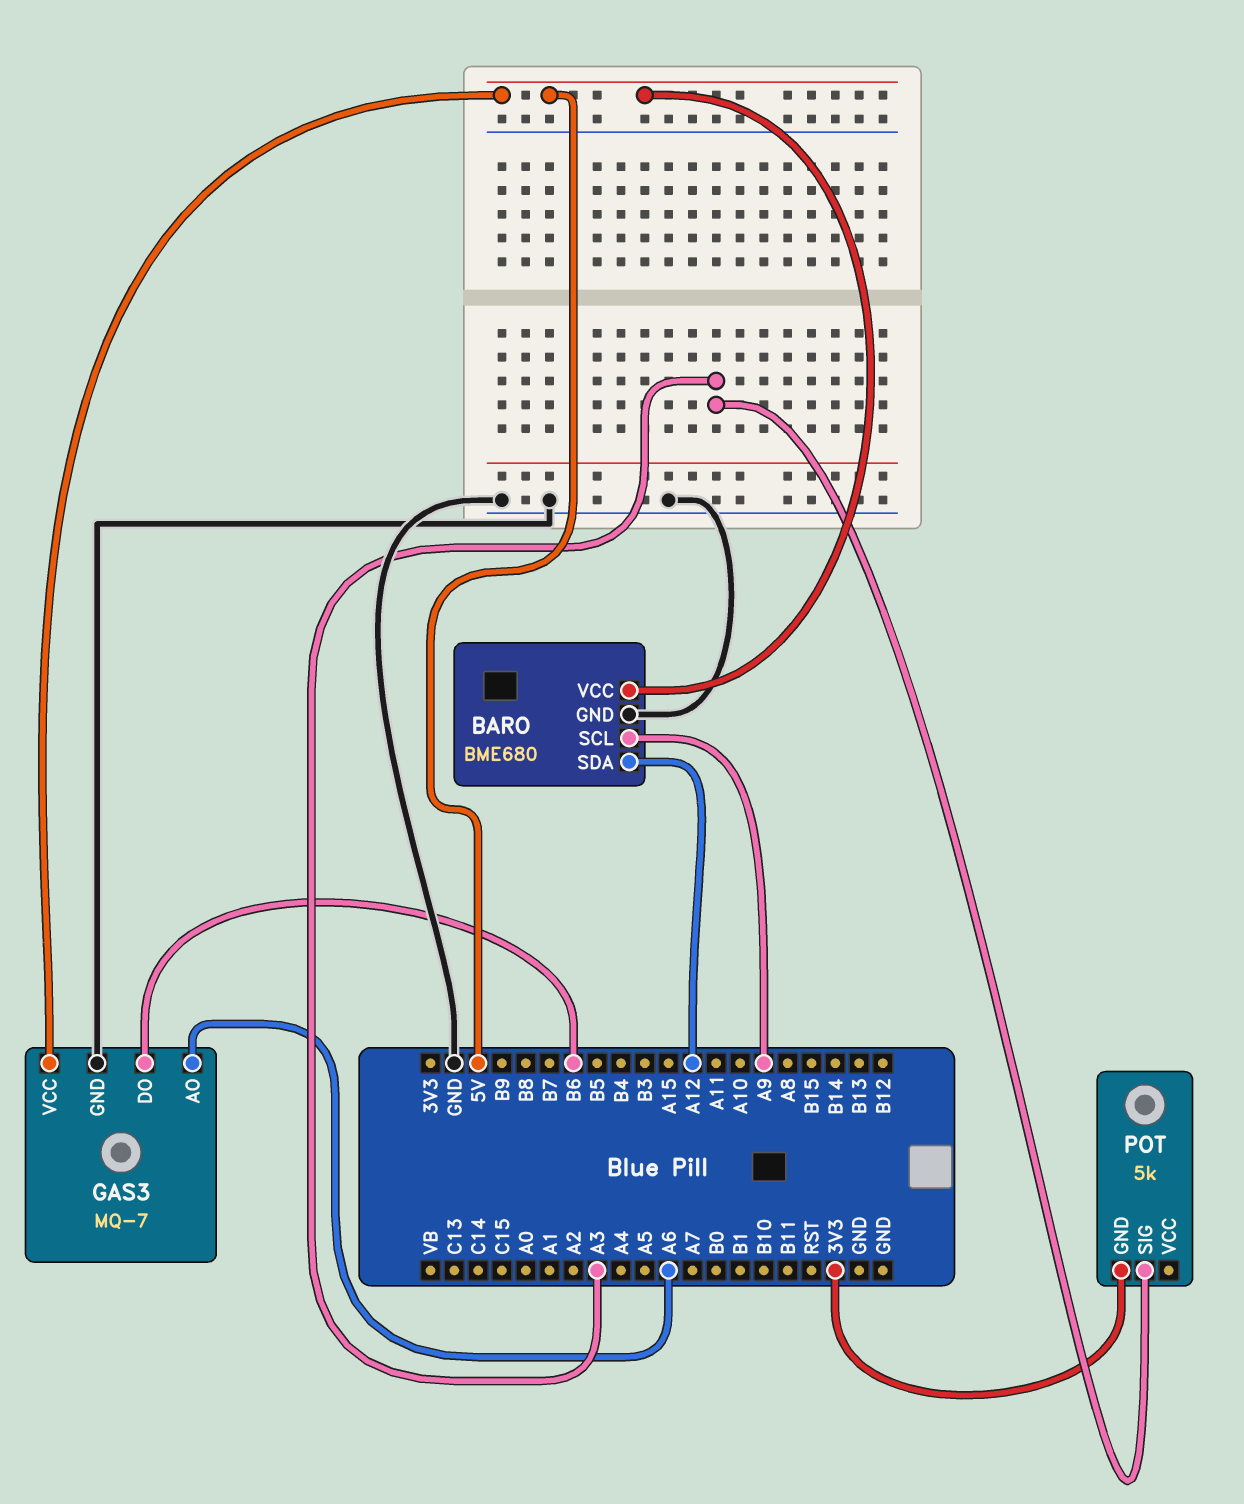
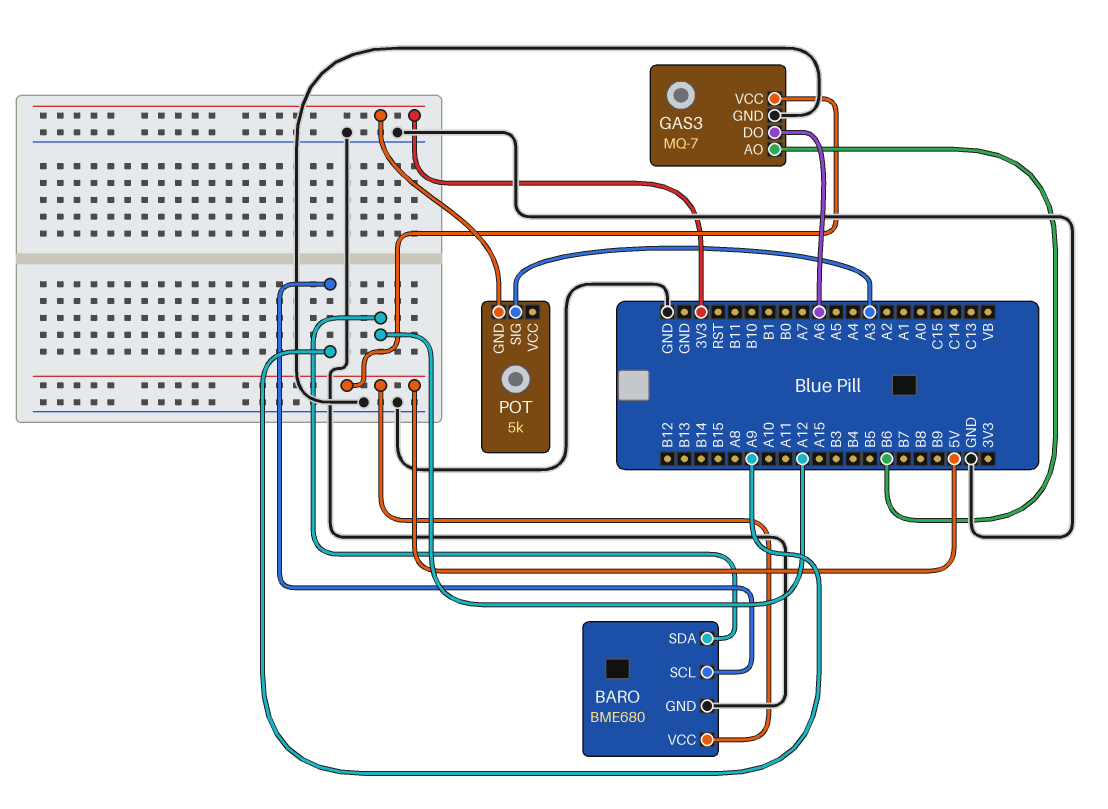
GAS3 pin AO: A6 -> B6
GAS3 pin DO: B6 -> A6

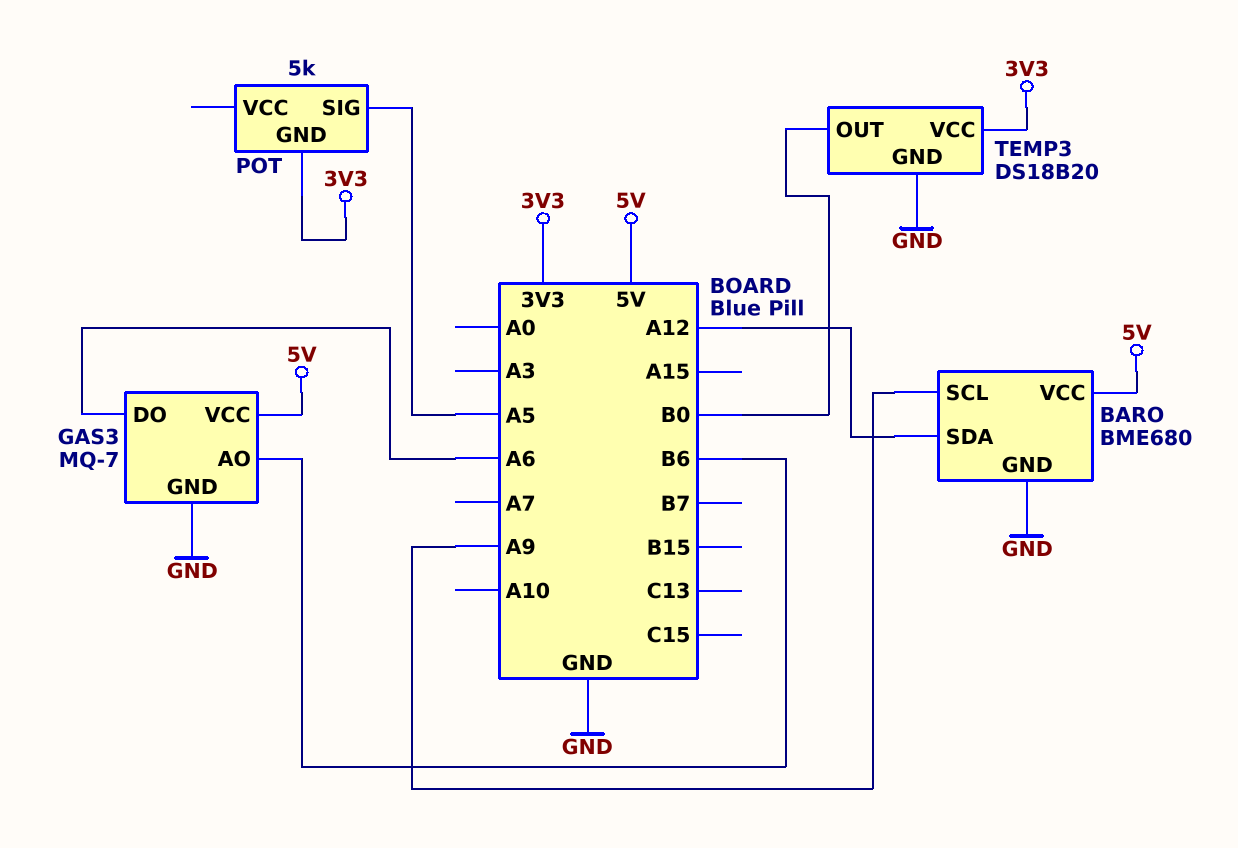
POT pin SIG: A3 -> A5
TEMP3: none -> DS18B20
TEMP3 pin GND: none -> GND
TEMP3 pin OUT: none -> B0
TEMP3 pin VCC: none -> 3V3

